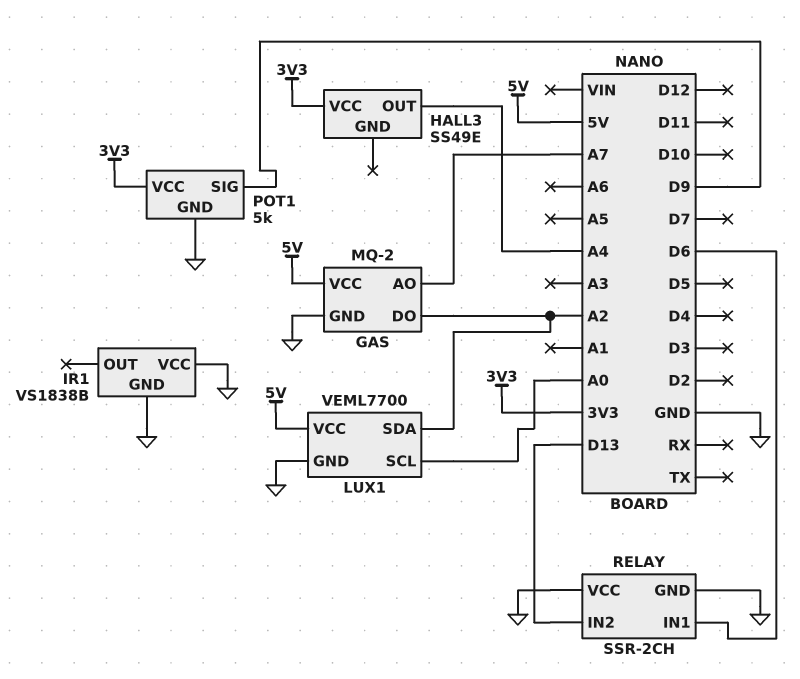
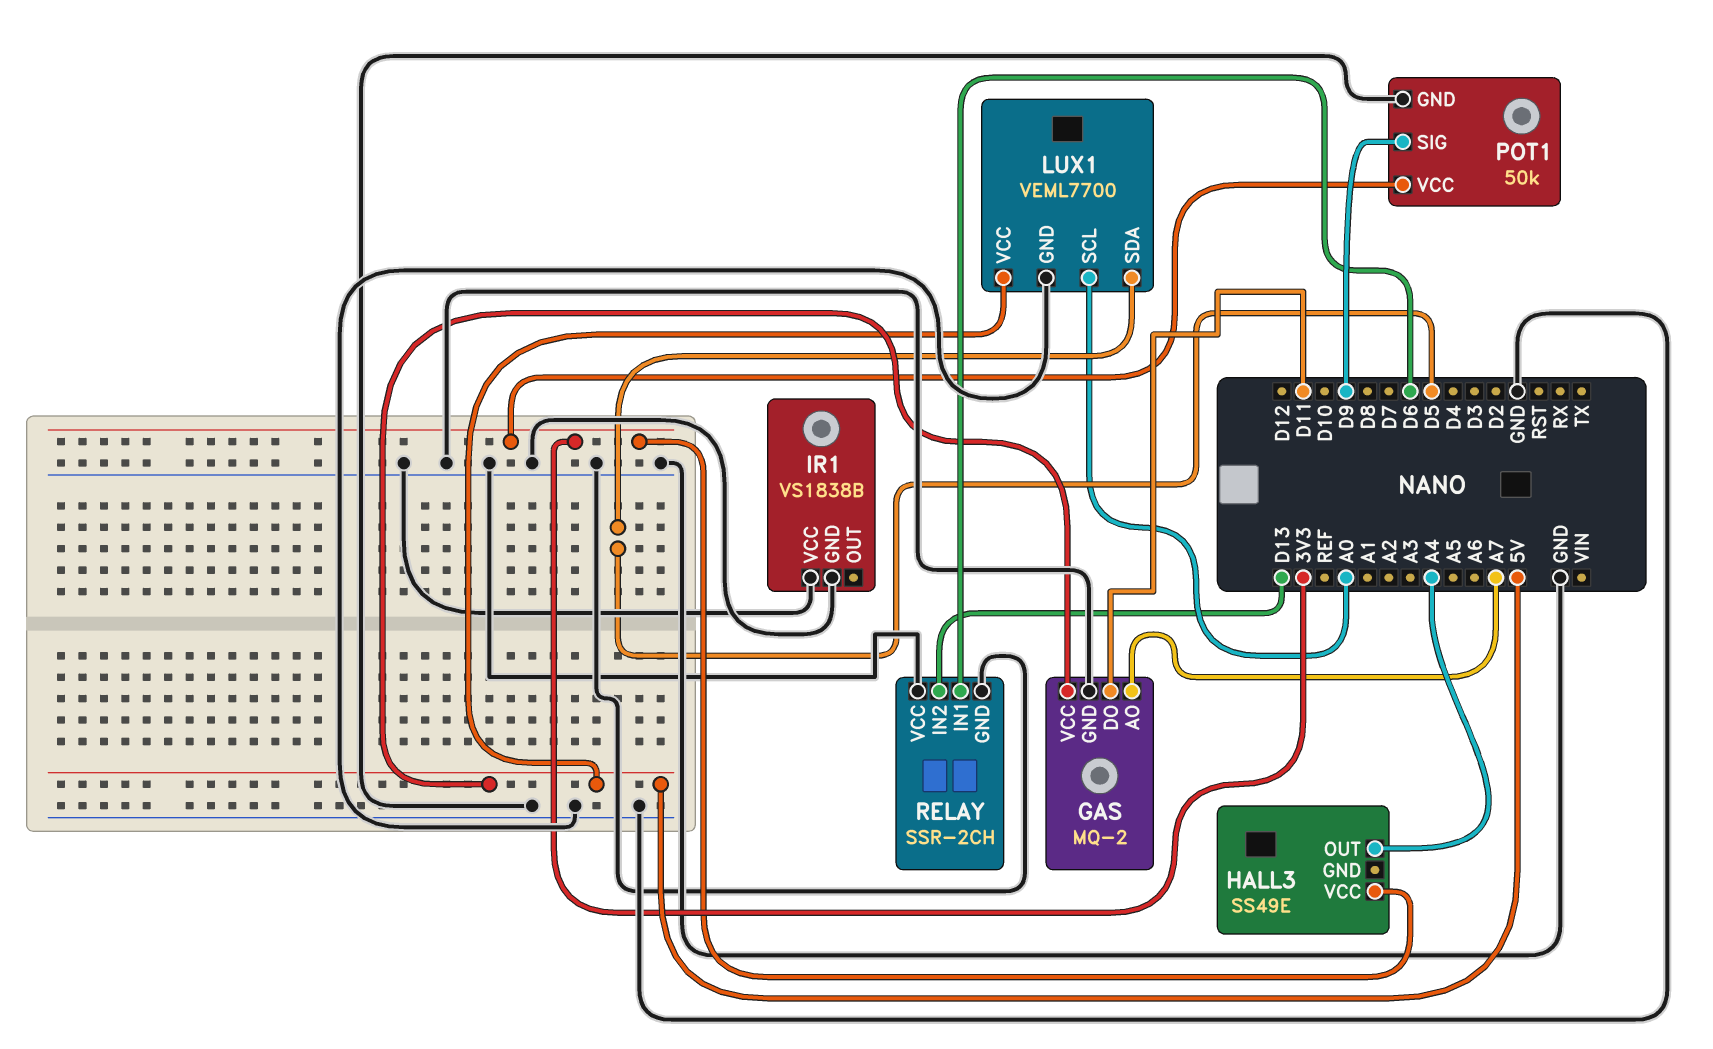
GAS pin DO: A2 -> D11
LUX1 pin SDA: A2 -> D5
POT1: 5k -> 50k

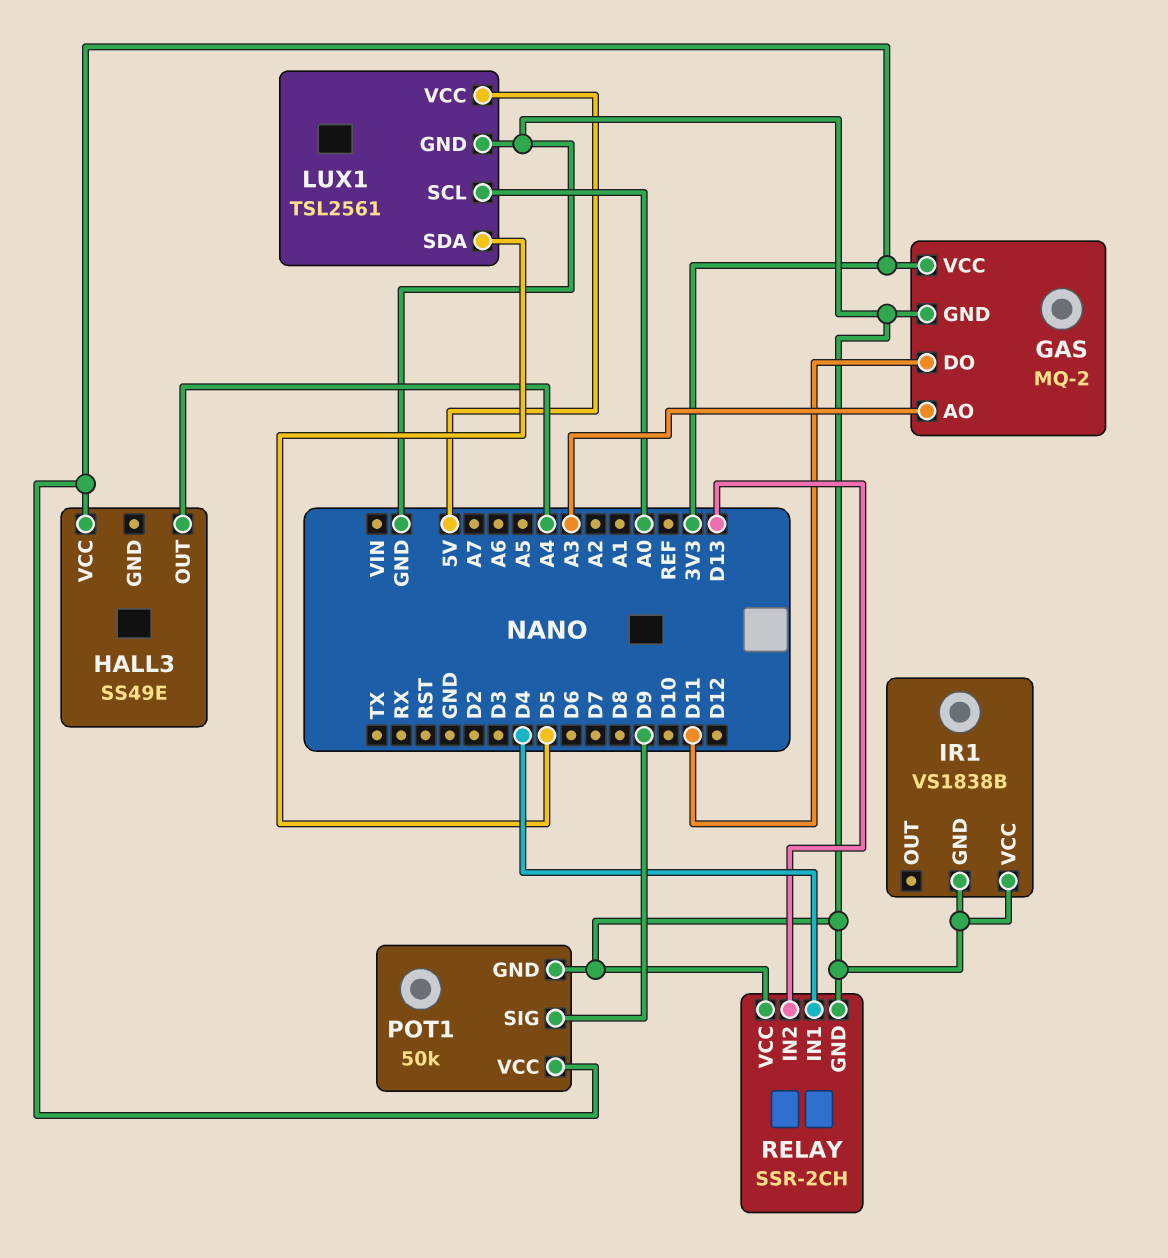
GAS pin AO: A7 -> A3
GAS pin VCC: 5V -> 3V3
LUX1: VEML7700 -> TSL2561
RELAY pin IN1: D6 -> D4

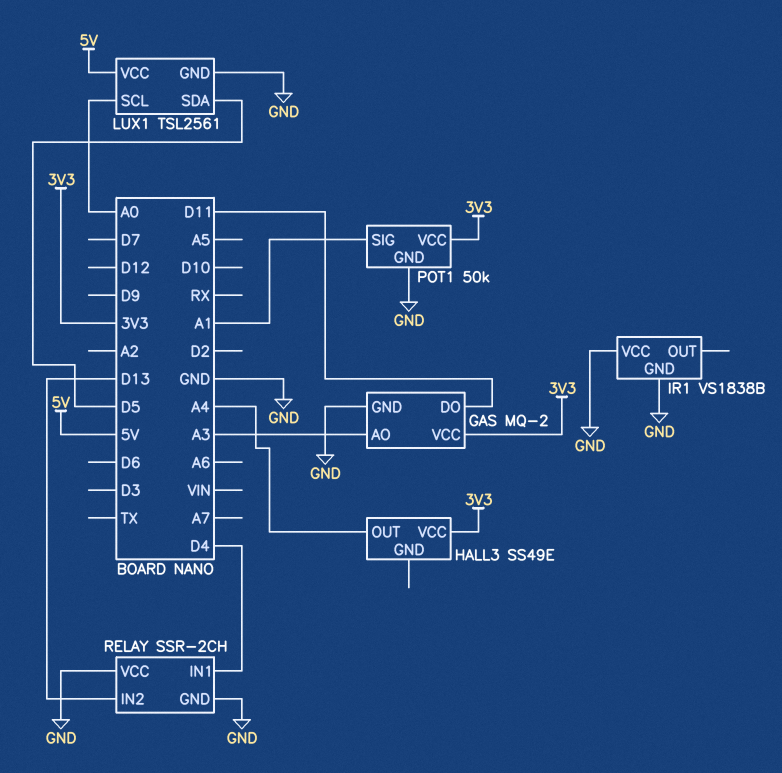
POT1 pin SIG: D9 -> A1

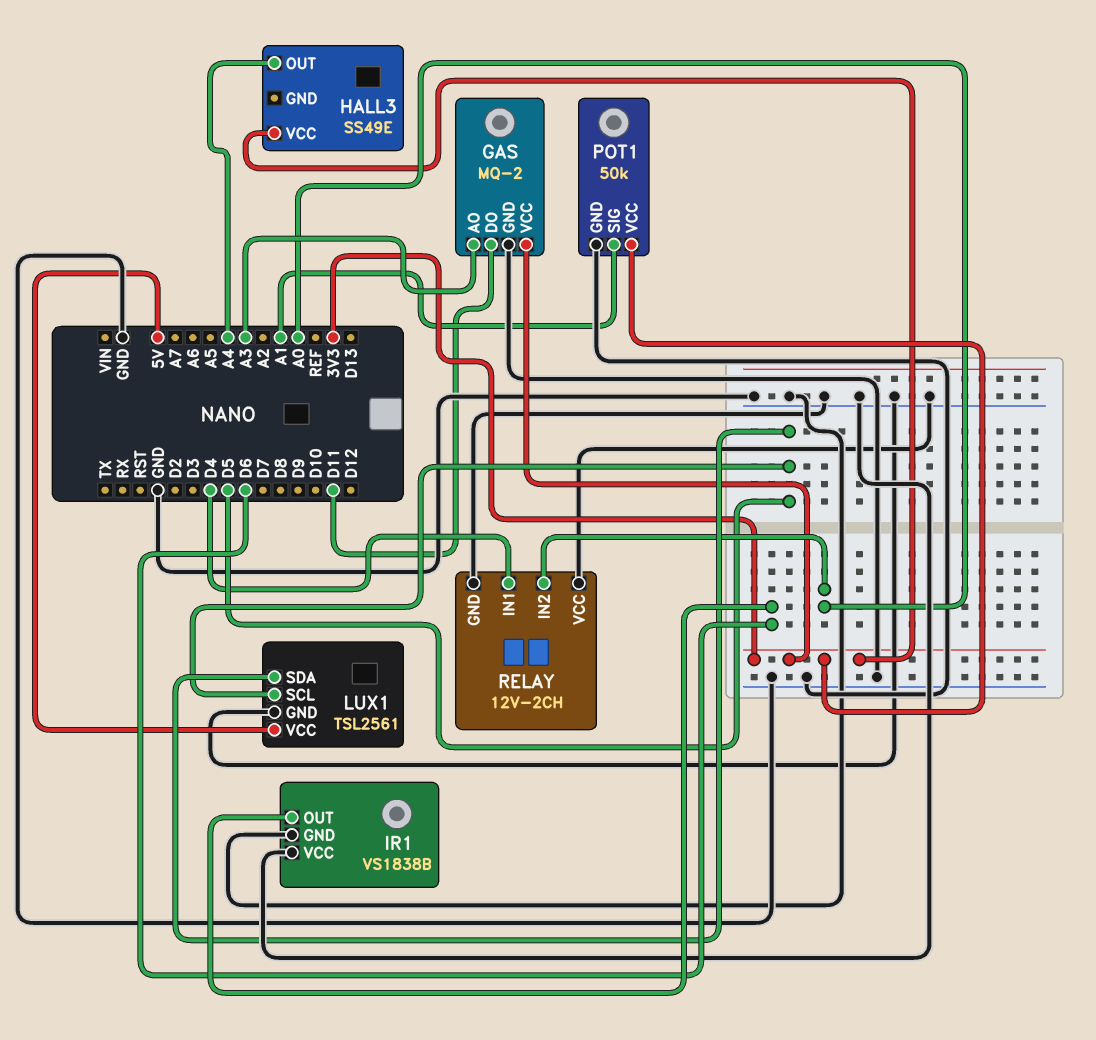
IR1 pin OUT: none -> D6
LUX1 pin SCL: A0 -> D5
RELAY: SSR-2CH -> 12V-2CH
RELAY pin IN2: D13 -> A0

